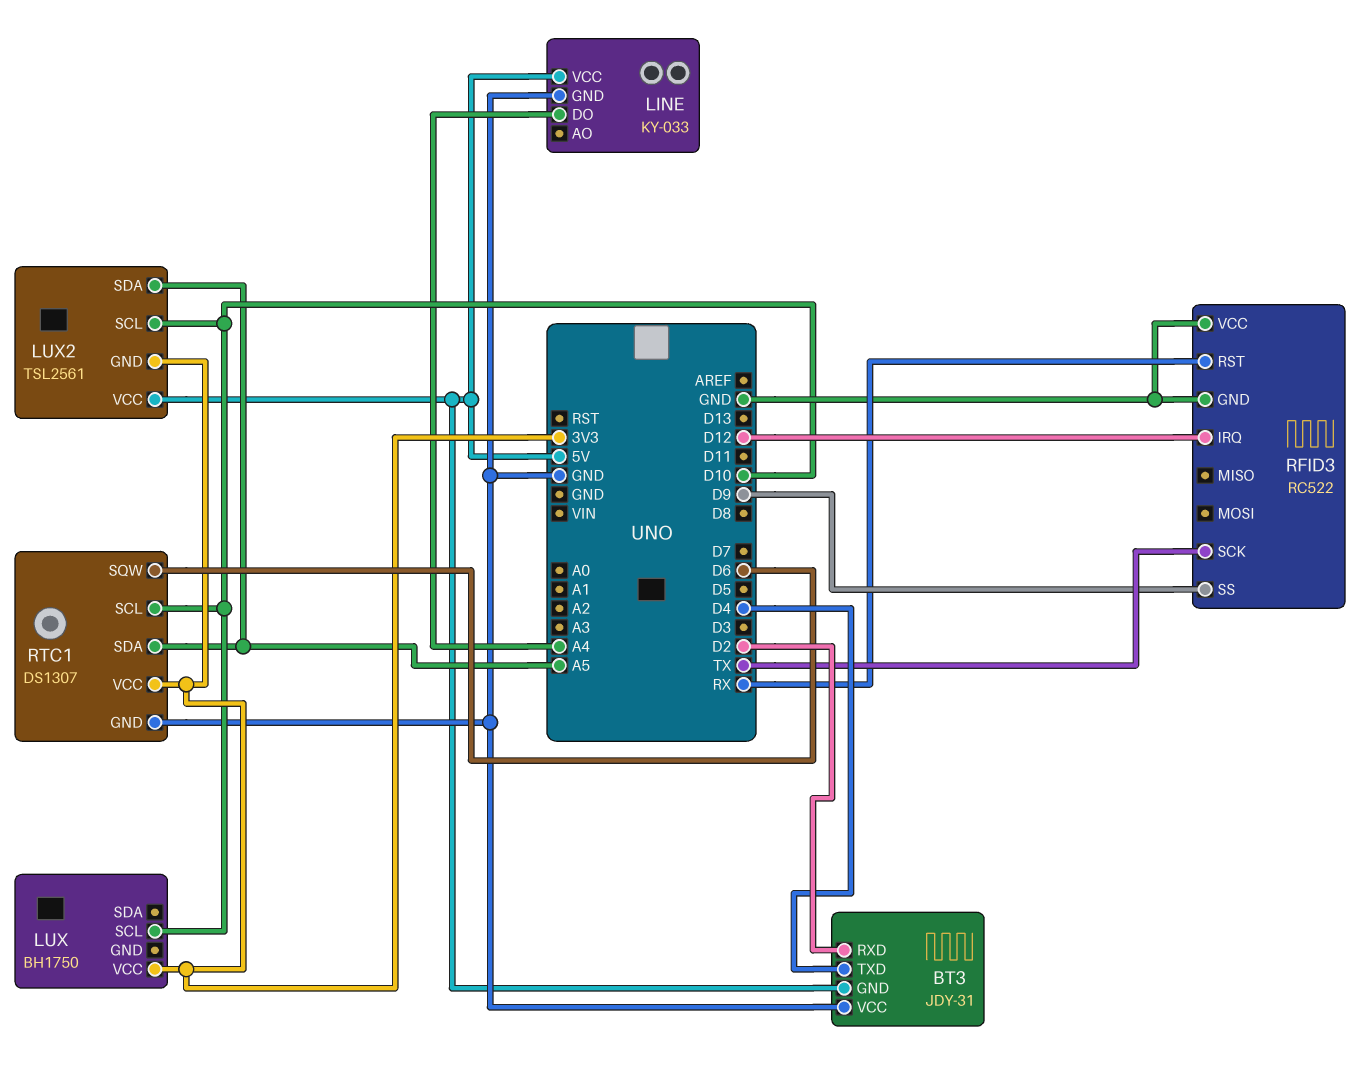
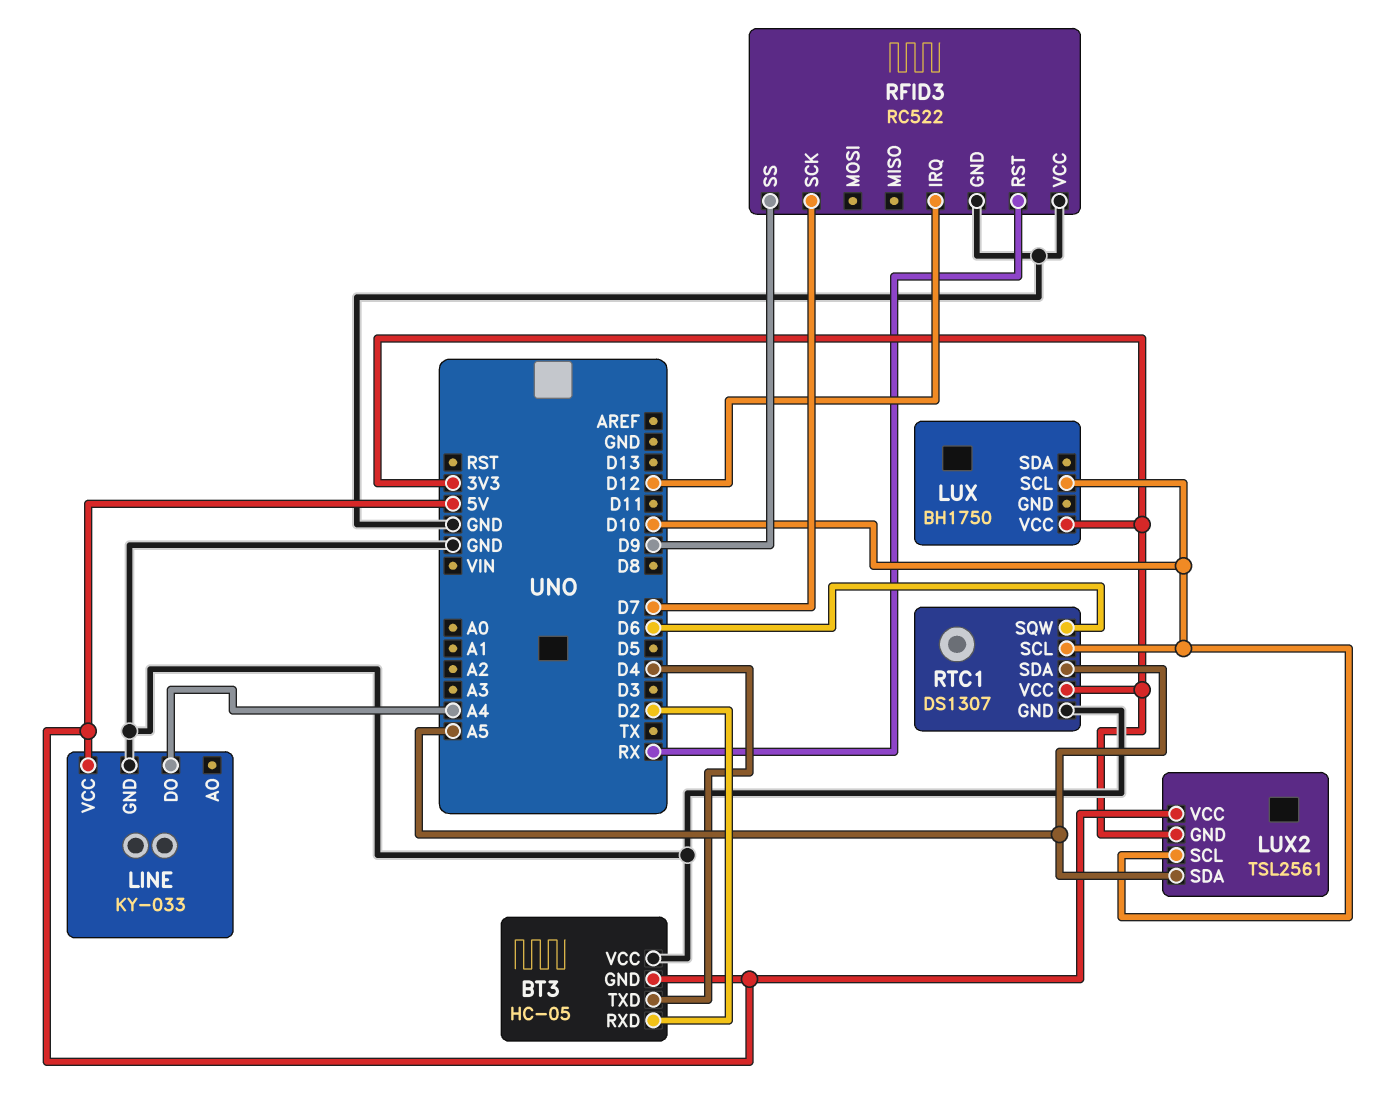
BT3: JDY-31 -> HC-05
RFID3 pin SCK: TX -> D7

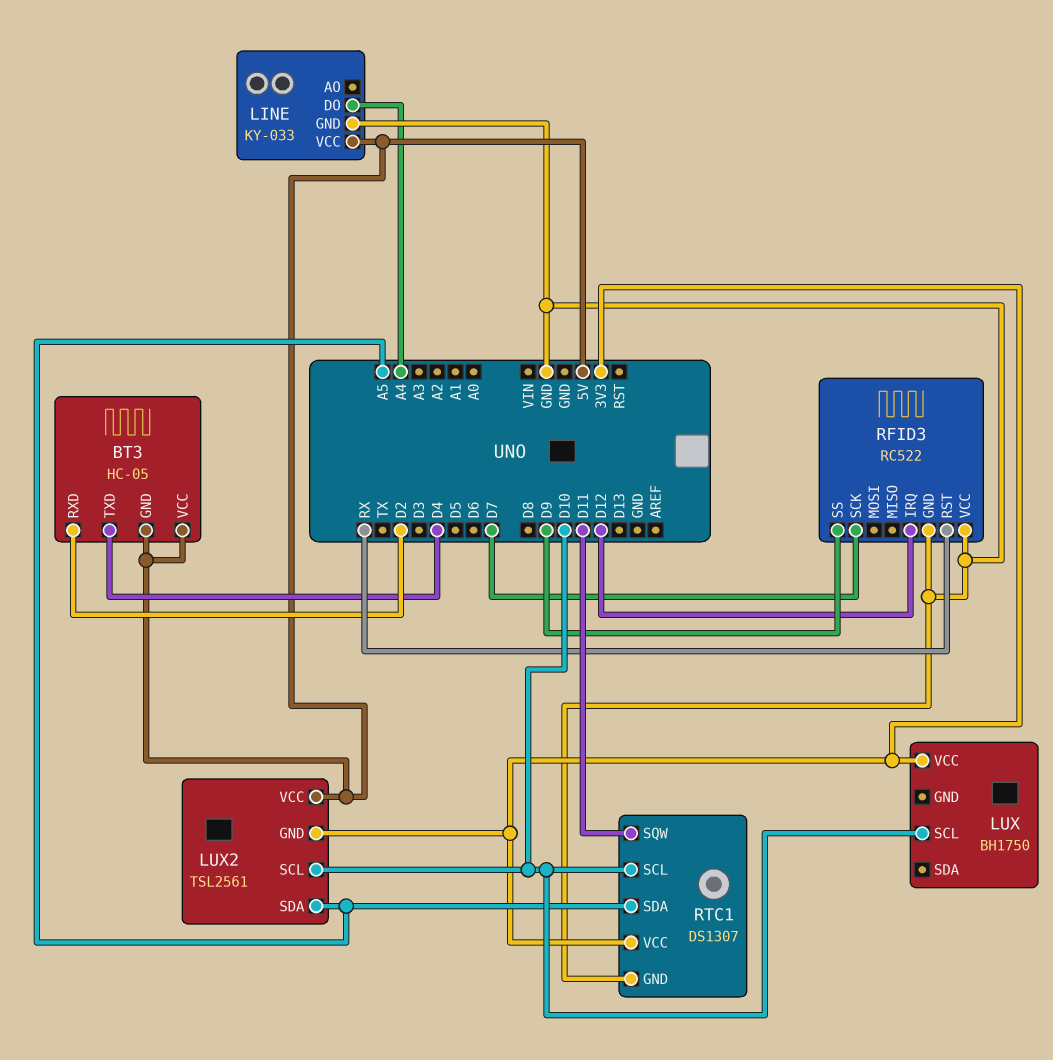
BT3 pin VCC: GND -> 5V
RTC1 pin SQW: D6 -> D11

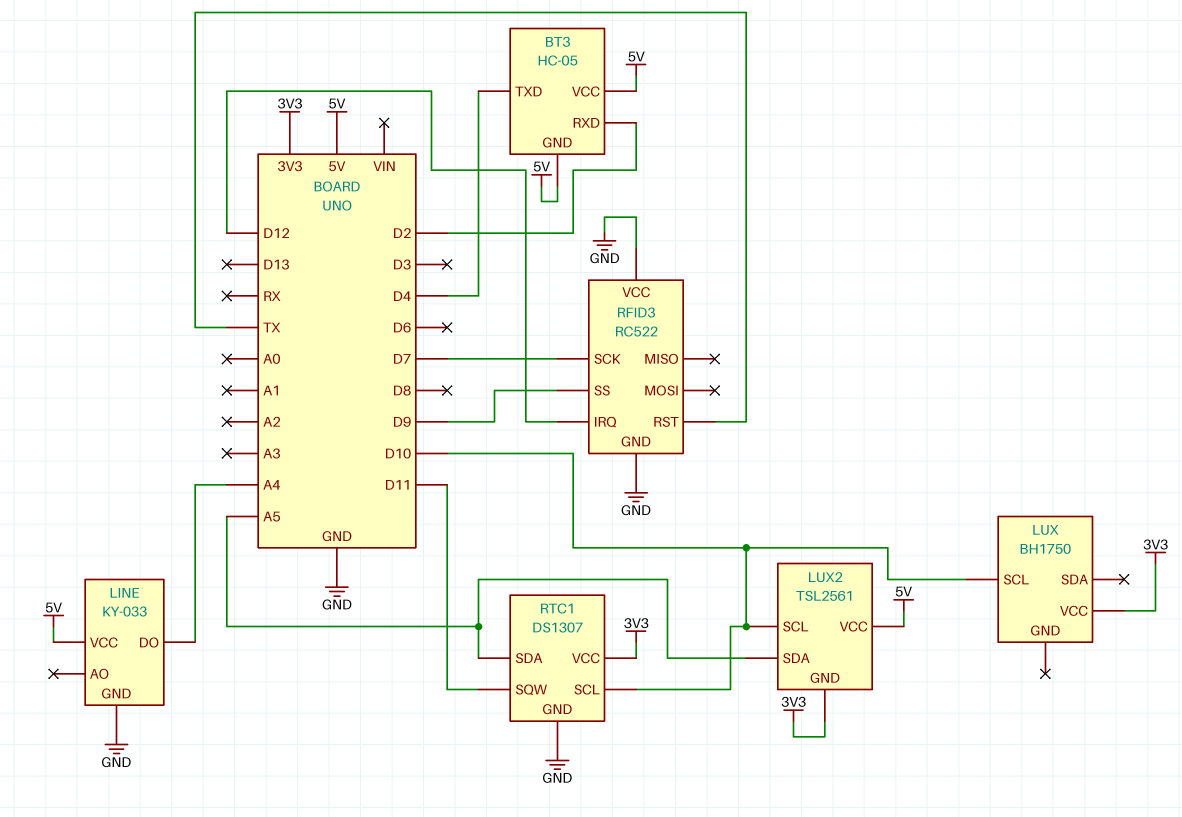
RFID3 pin RST: RX -> TX

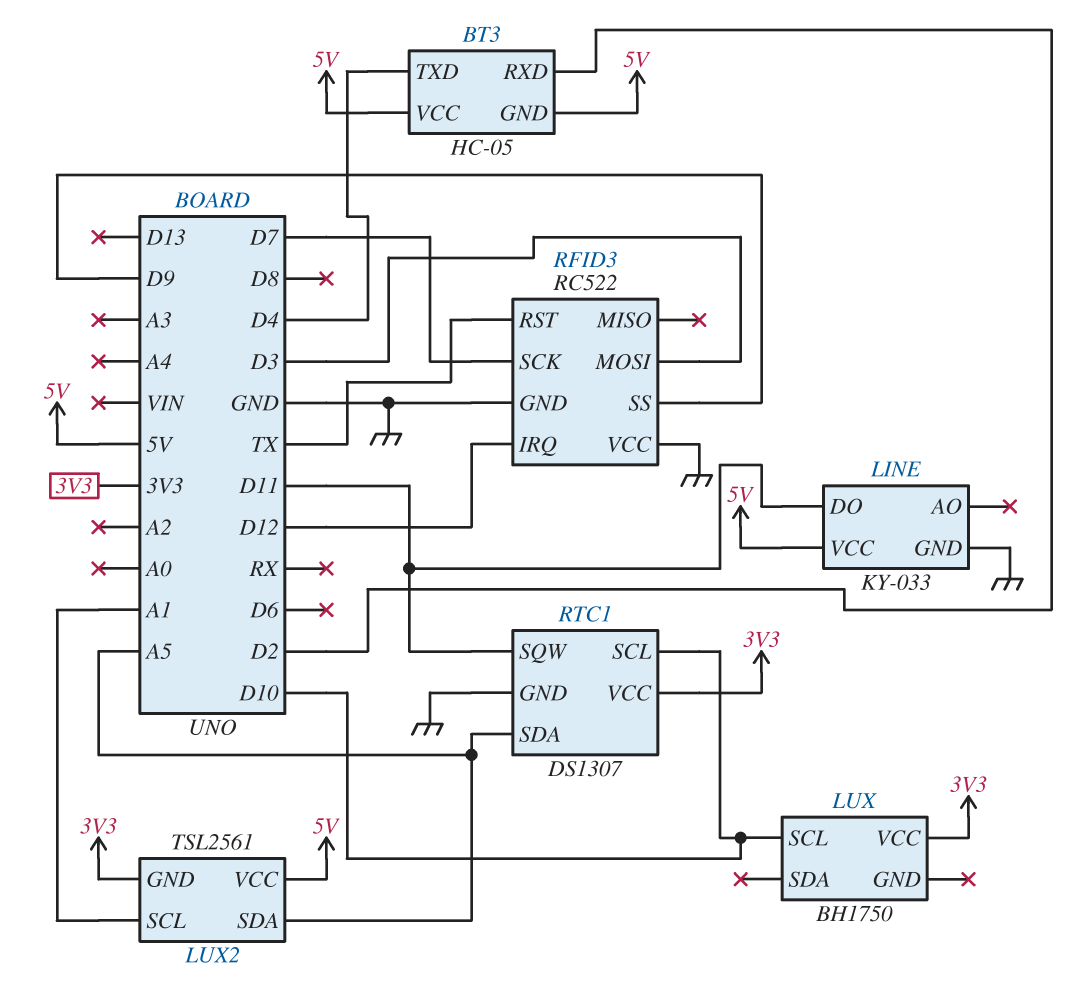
LINE pin DO: A4 -> D11
LUX2 pin SCL: D10 -> A1
RFID3 pin MOSI: none -> D3

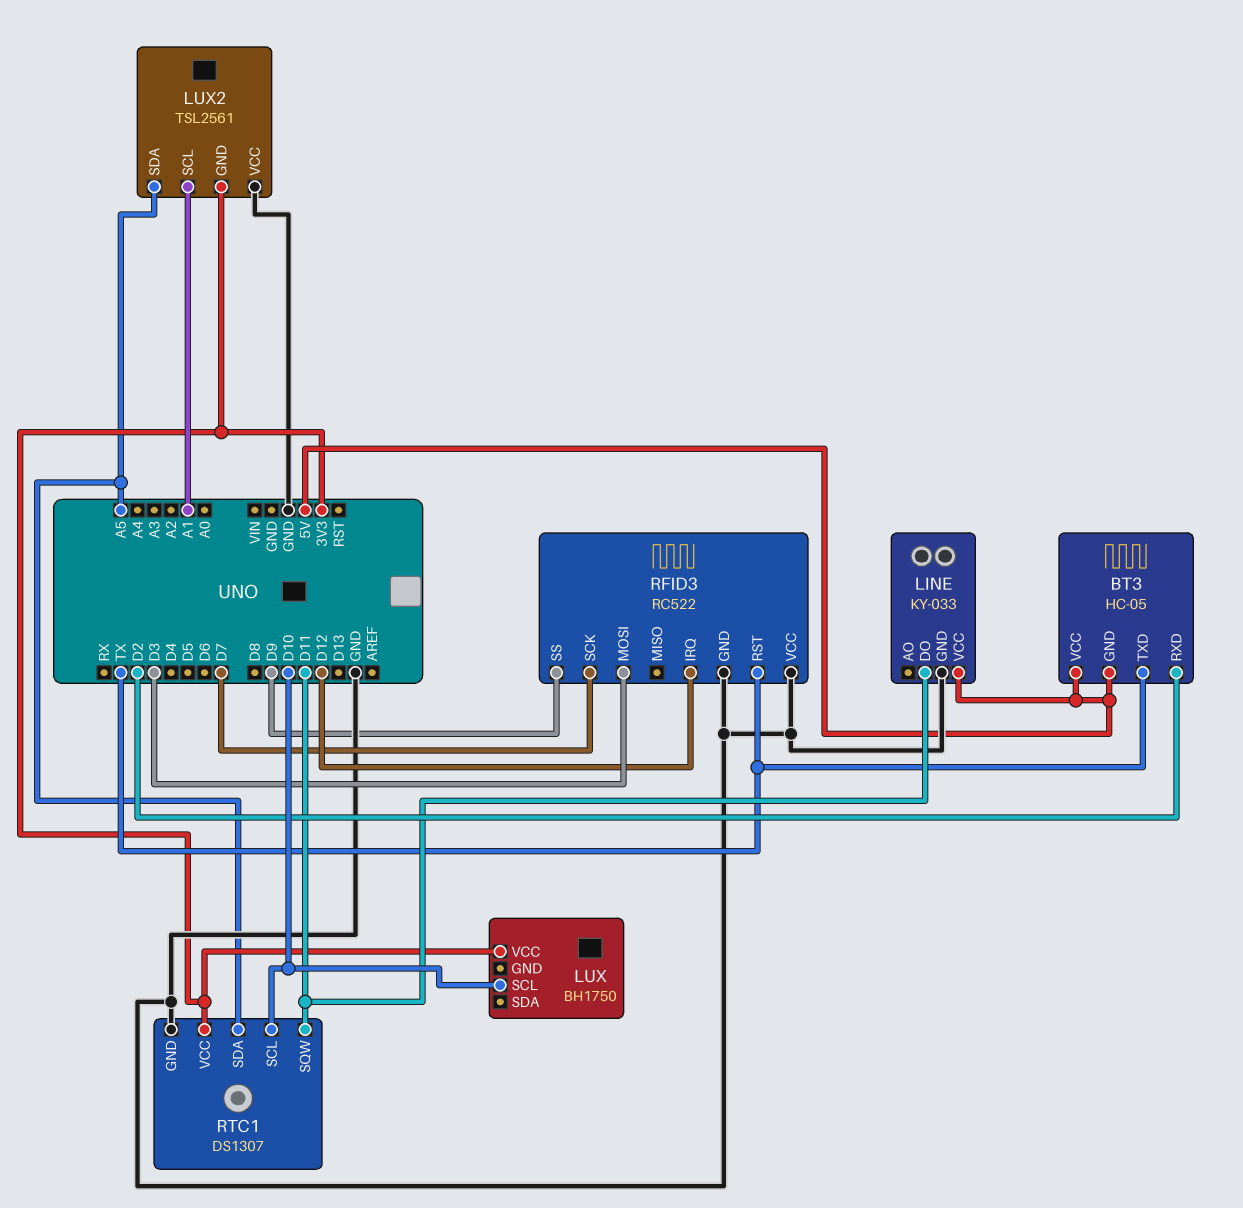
BT3 pin TXD: D4 -> TX
LUX2 pin VCC: 5V -> GND

